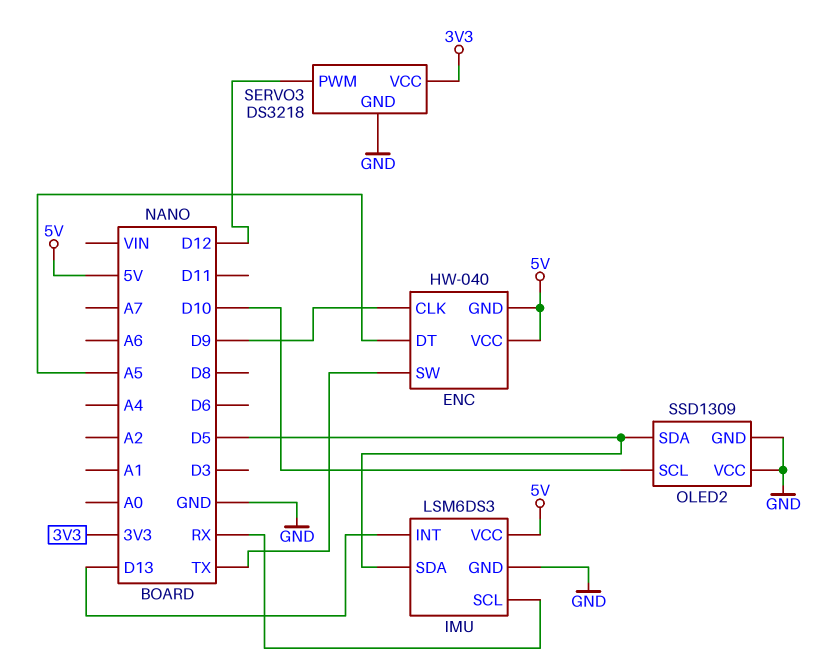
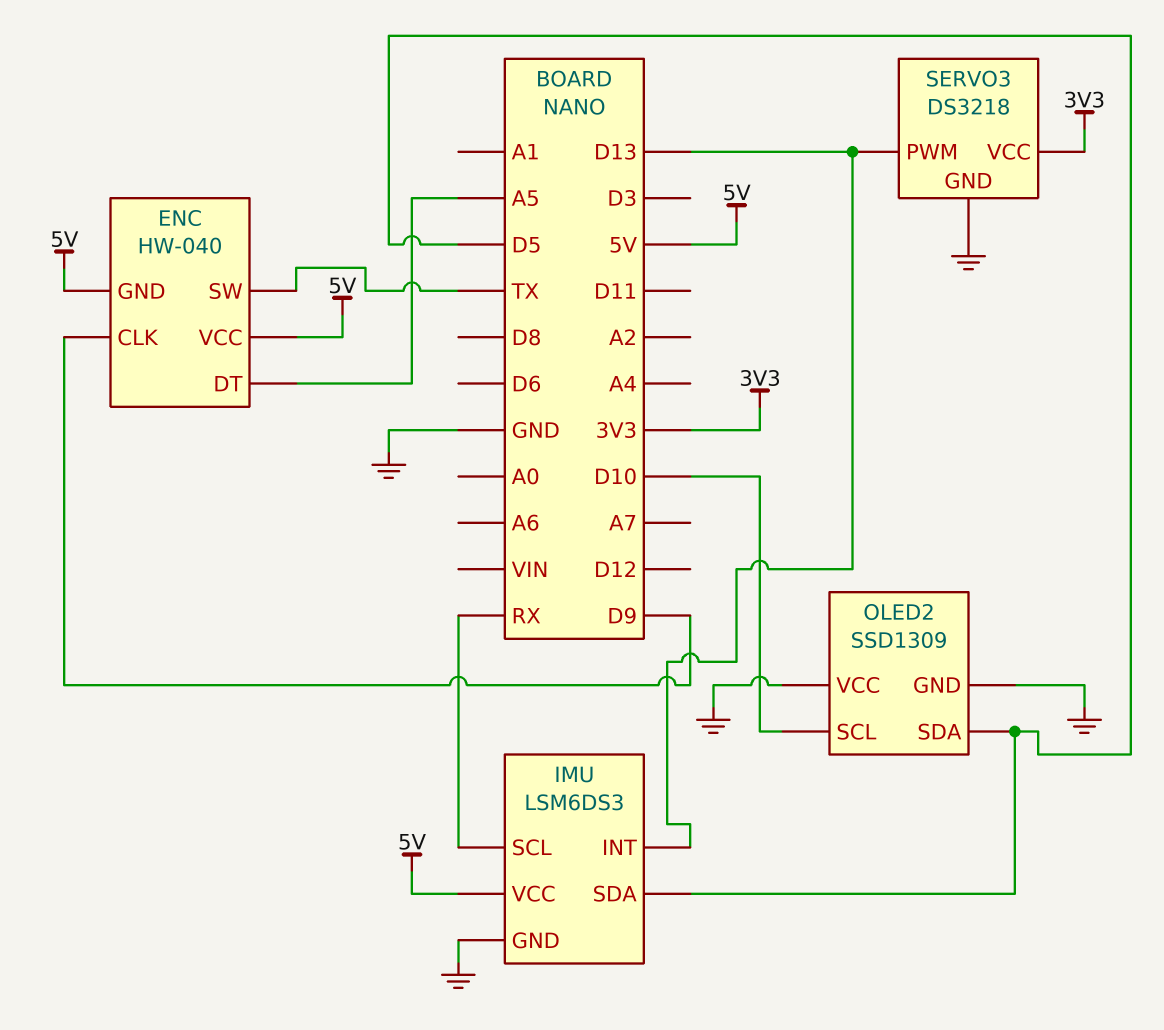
SERVO3 pin PWM: D12 -> D13

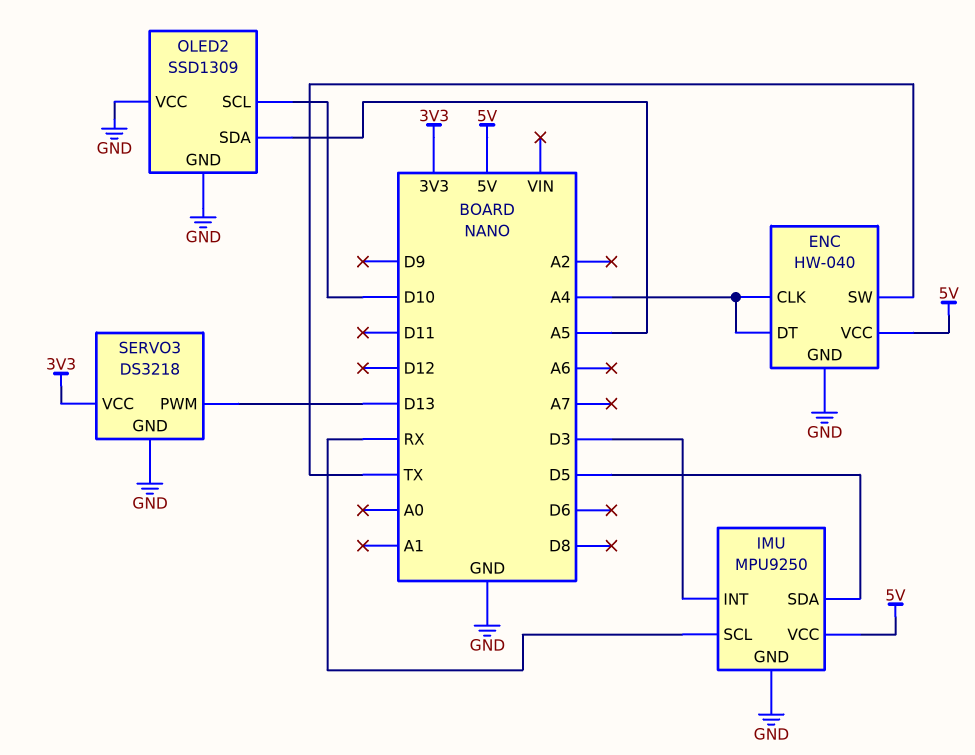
ENC pin CLK: D9 -> A4
ENC pin DT: A5 -> A4
ENC pin GND: 5V -> GND
IMU: LSM6DS3 -> MPU9250
IMU pin INT: D13 -> D3
OLED2 pin SDA: D5 -> A5

